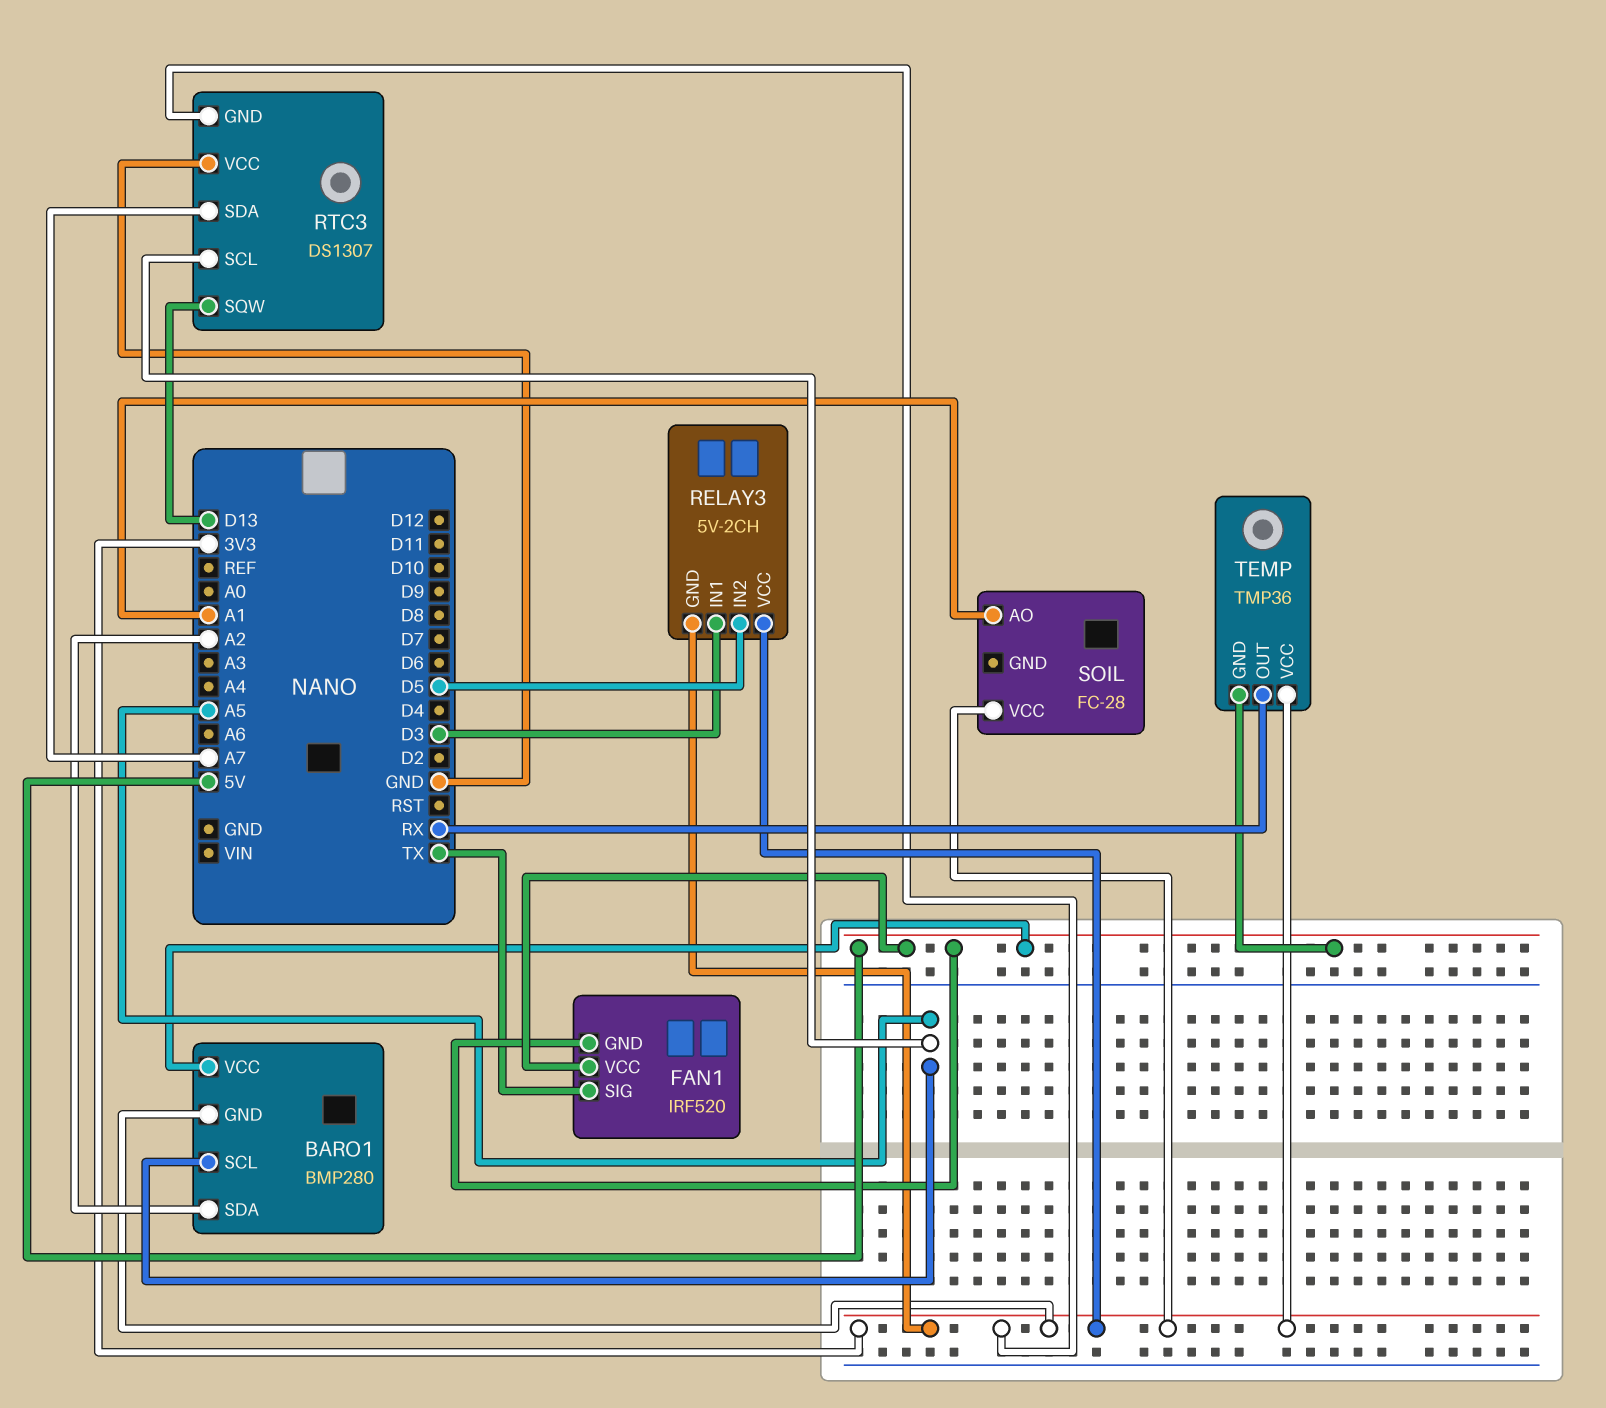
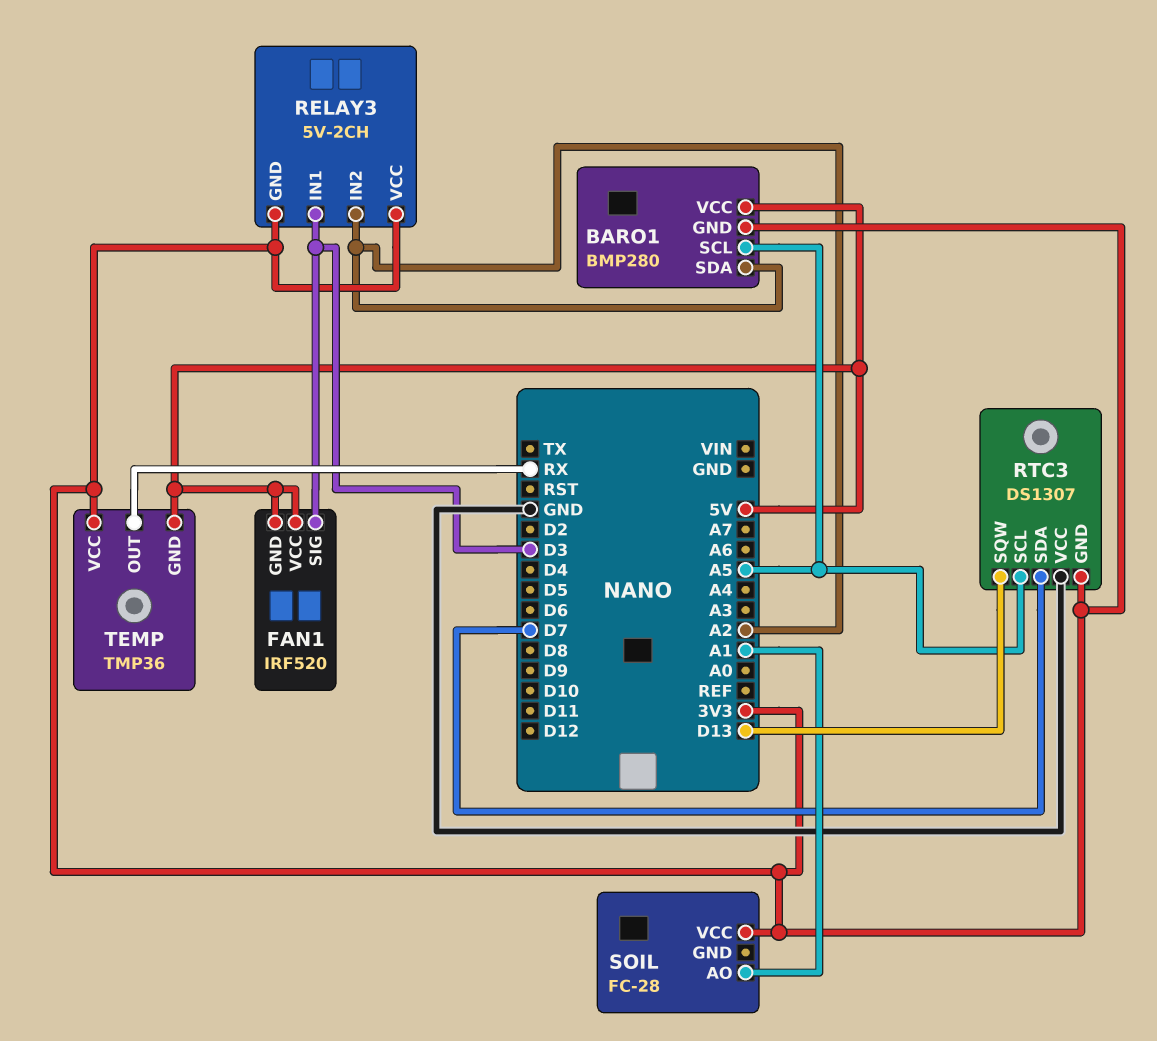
FAN1 pin SIG: TX -> D3
RELAY3 pin IN2: D5 -> A2
RTC3 pin SDA: A7 -> D7

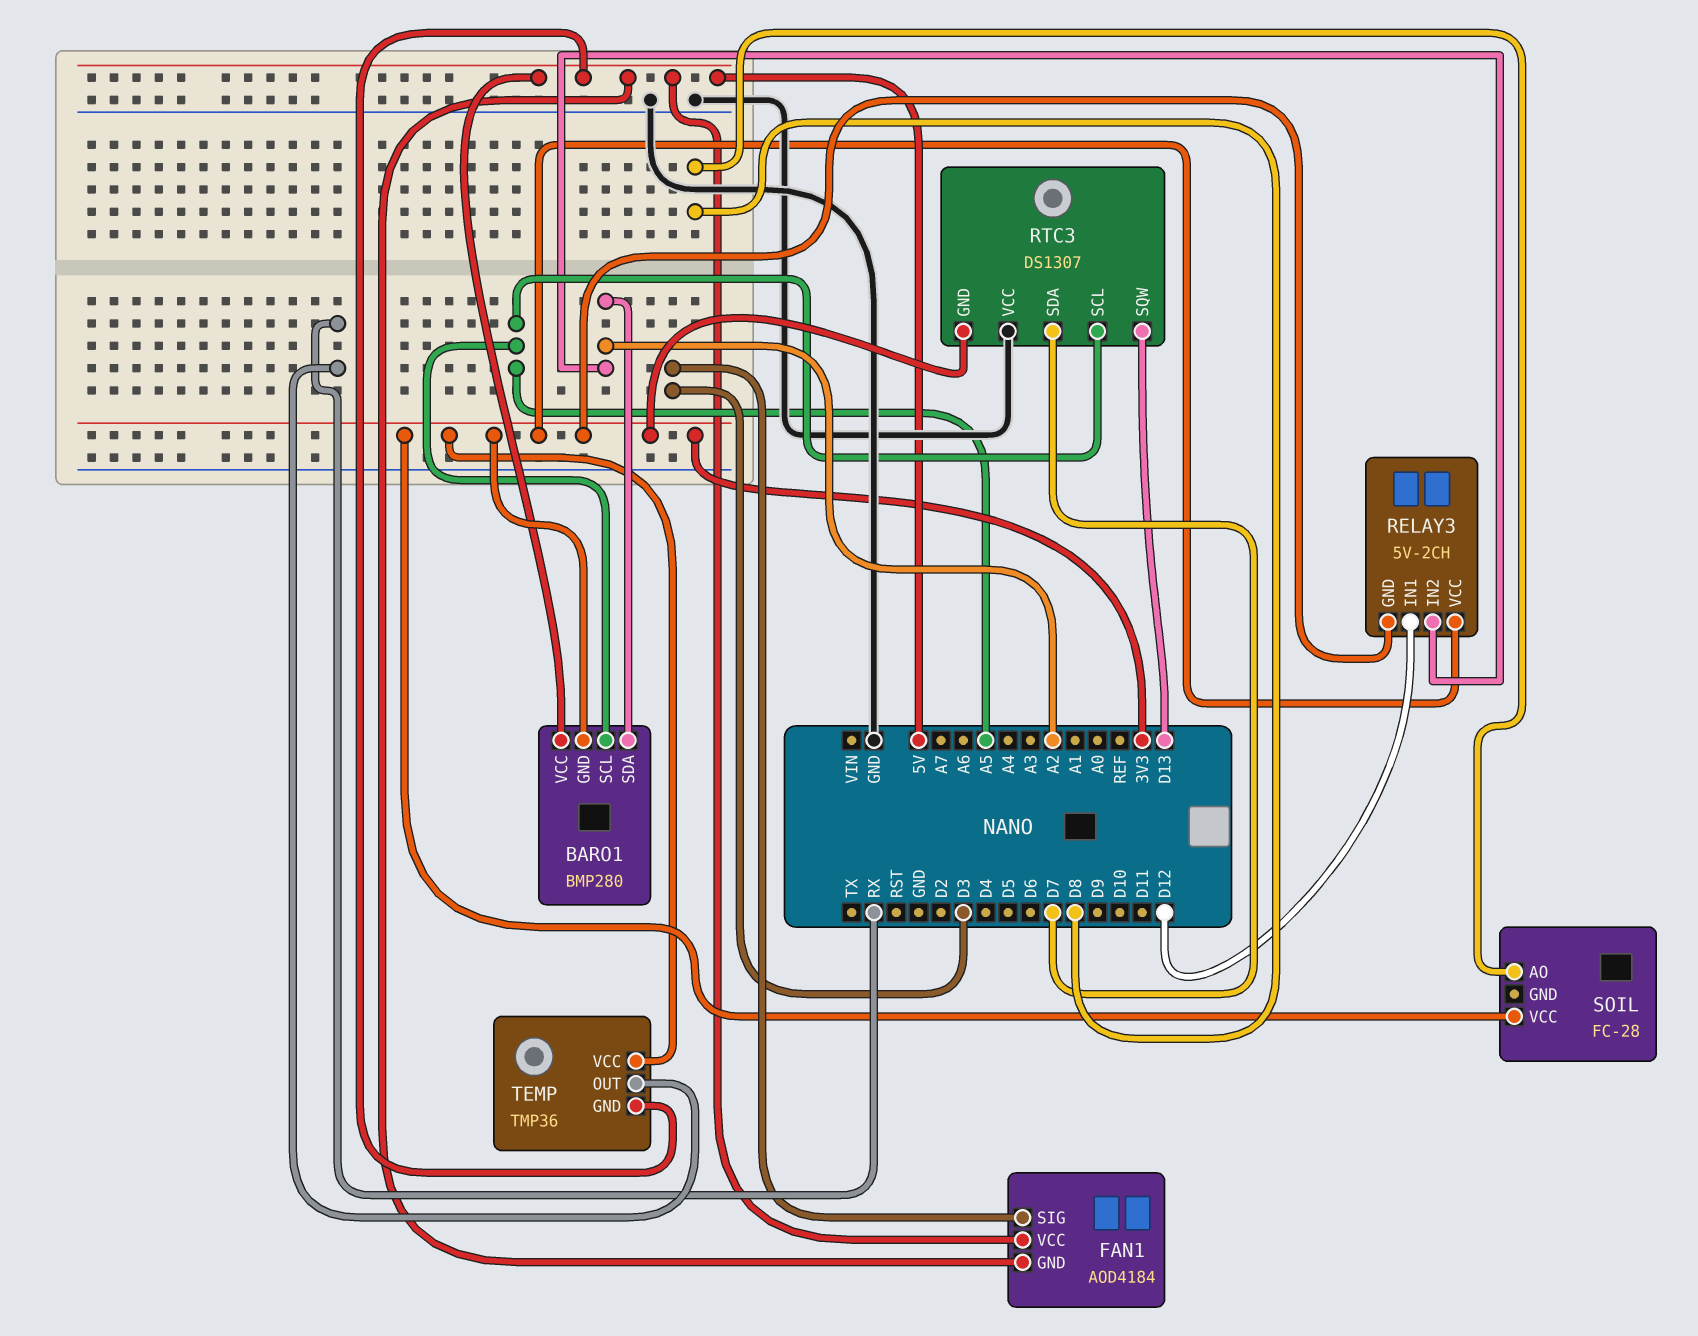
FAN1: IRF520 -> AOD4184
RELAY3 pin IN1: D3 -> D12
SOIL pin AO: A1 -> D8

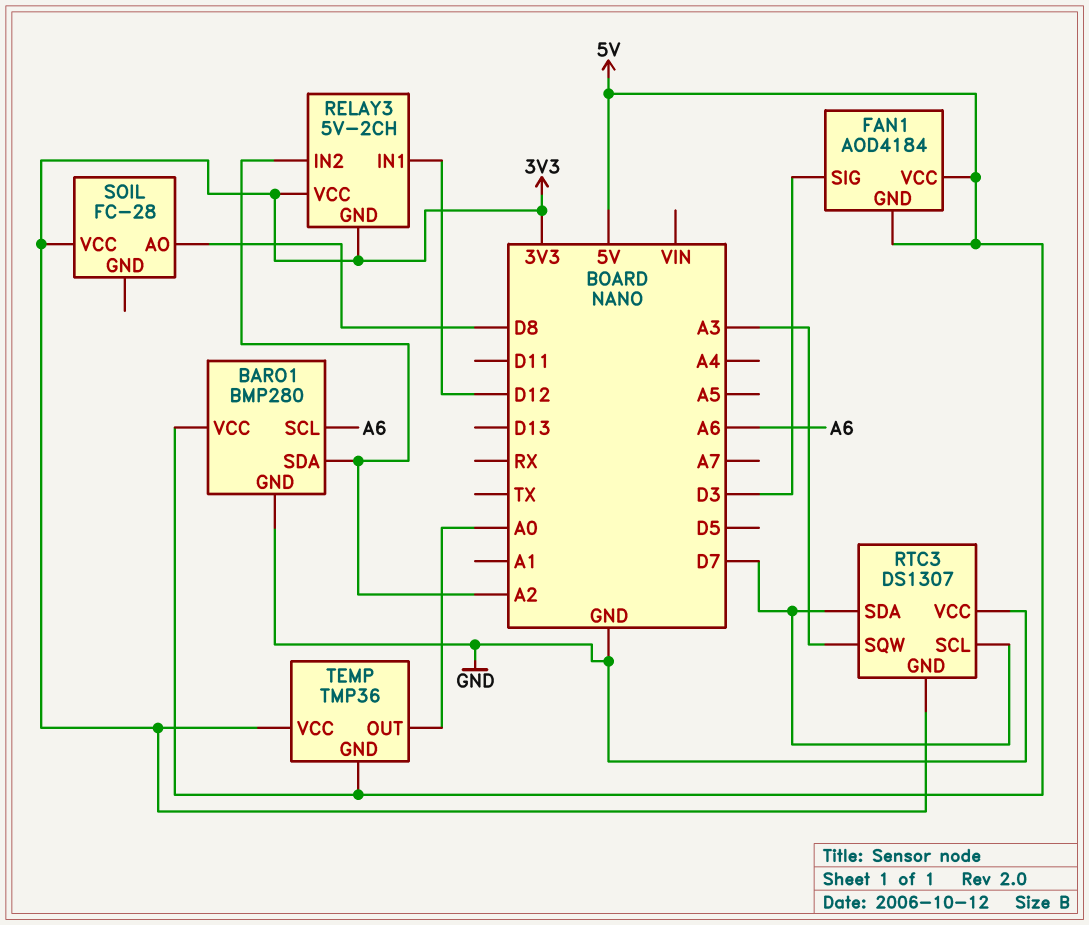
BARO1 pin GND: 3V3 -> GND
BARO1 pin SCL: A5 -> A6
RTC3 pin SCL: A5 -> D7
RTC3 pin SQW: D13 -> A3
TEMP pin OUT: RX -> A0

